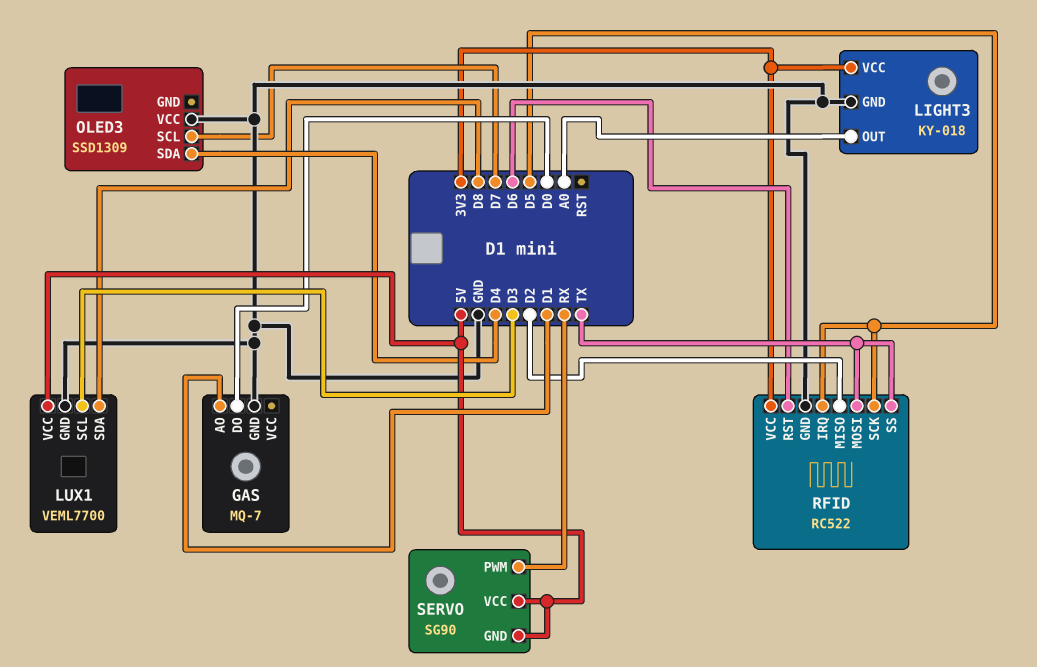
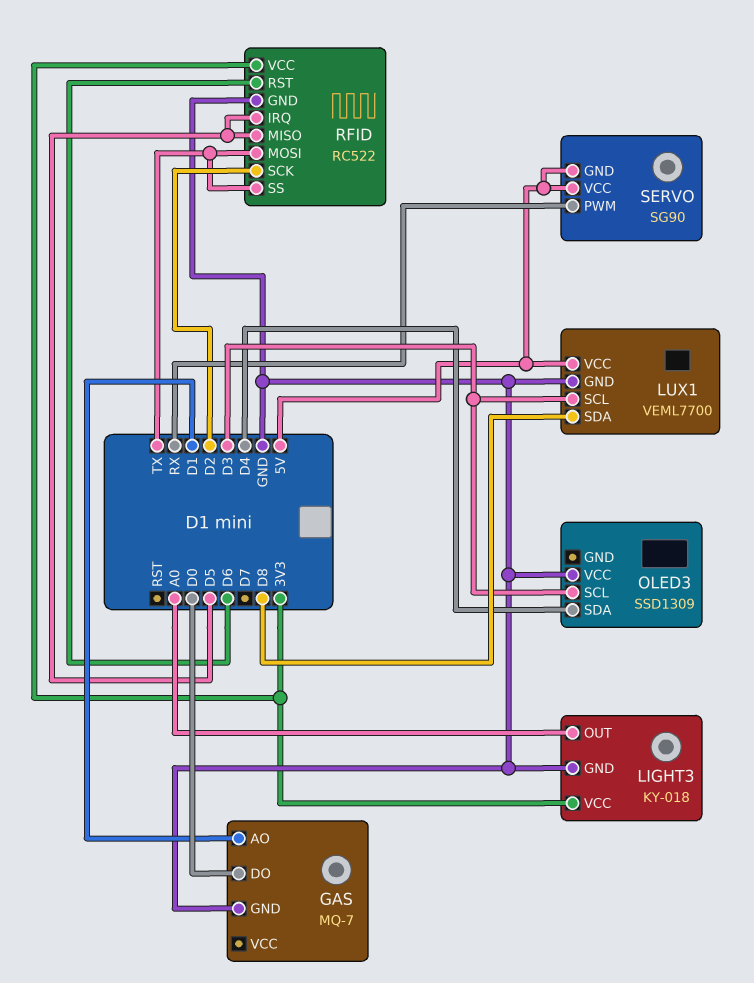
OLED3 pin SCL: D7 -> D3
RFID pin MISO: D2 -> D5
RFID pin SCK: D5 -> D2

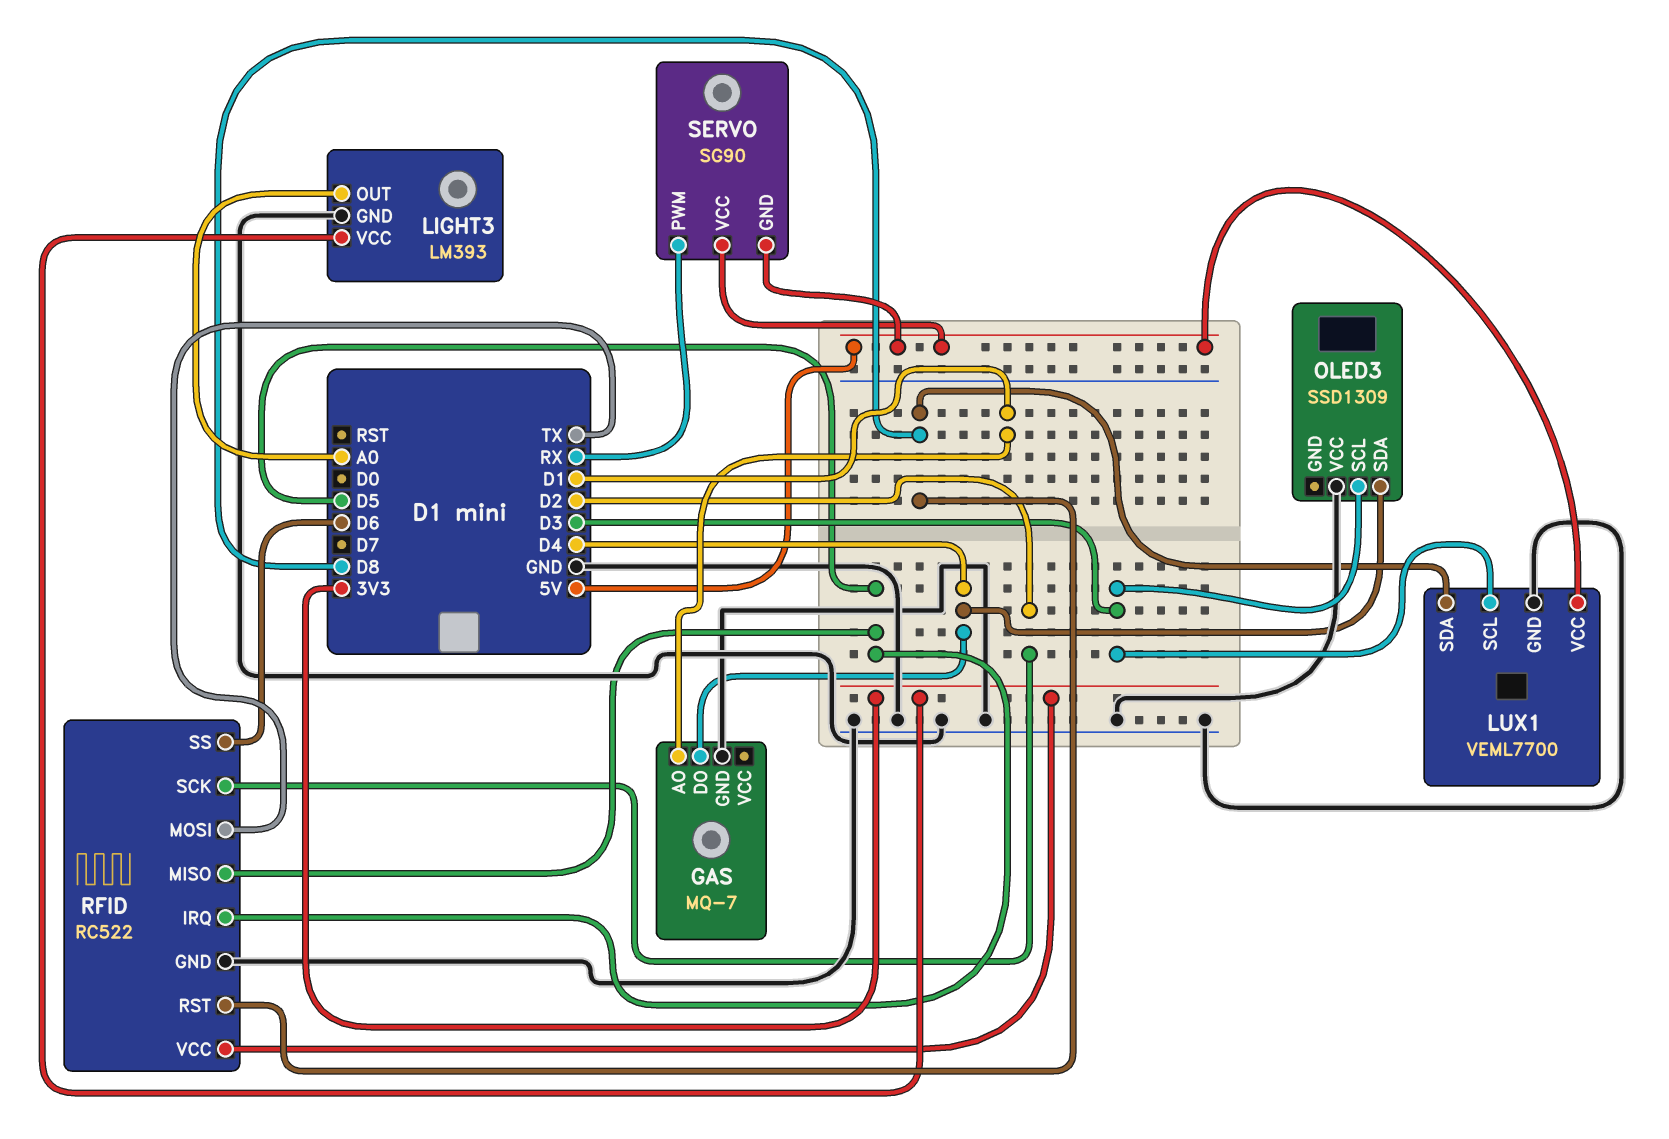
GAS pin DO: D0 -> D4
LIGHT3: KY-018 -> LM393
RFID pin RST: D6 -> D8
RFID pin SS: TX -> D6

